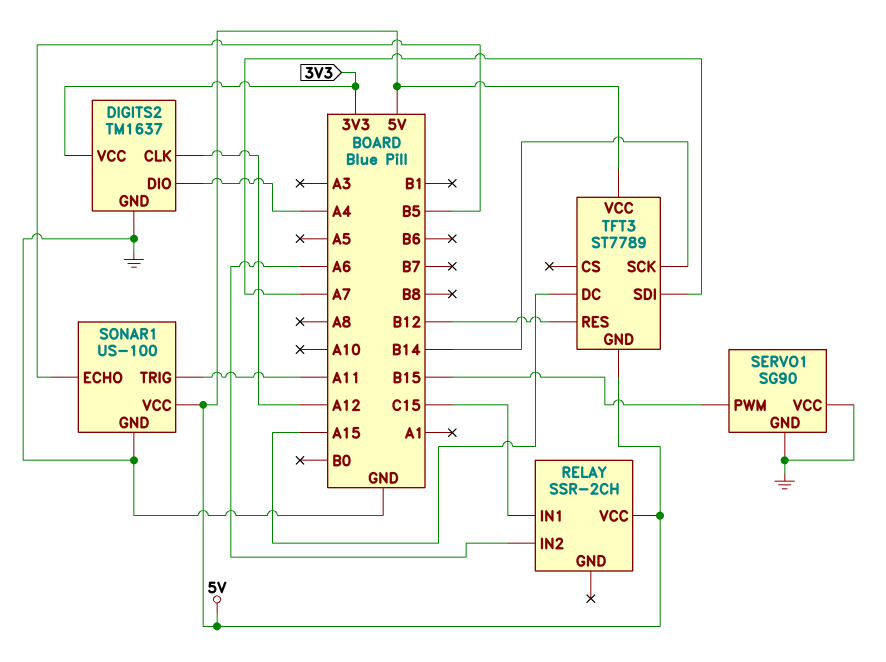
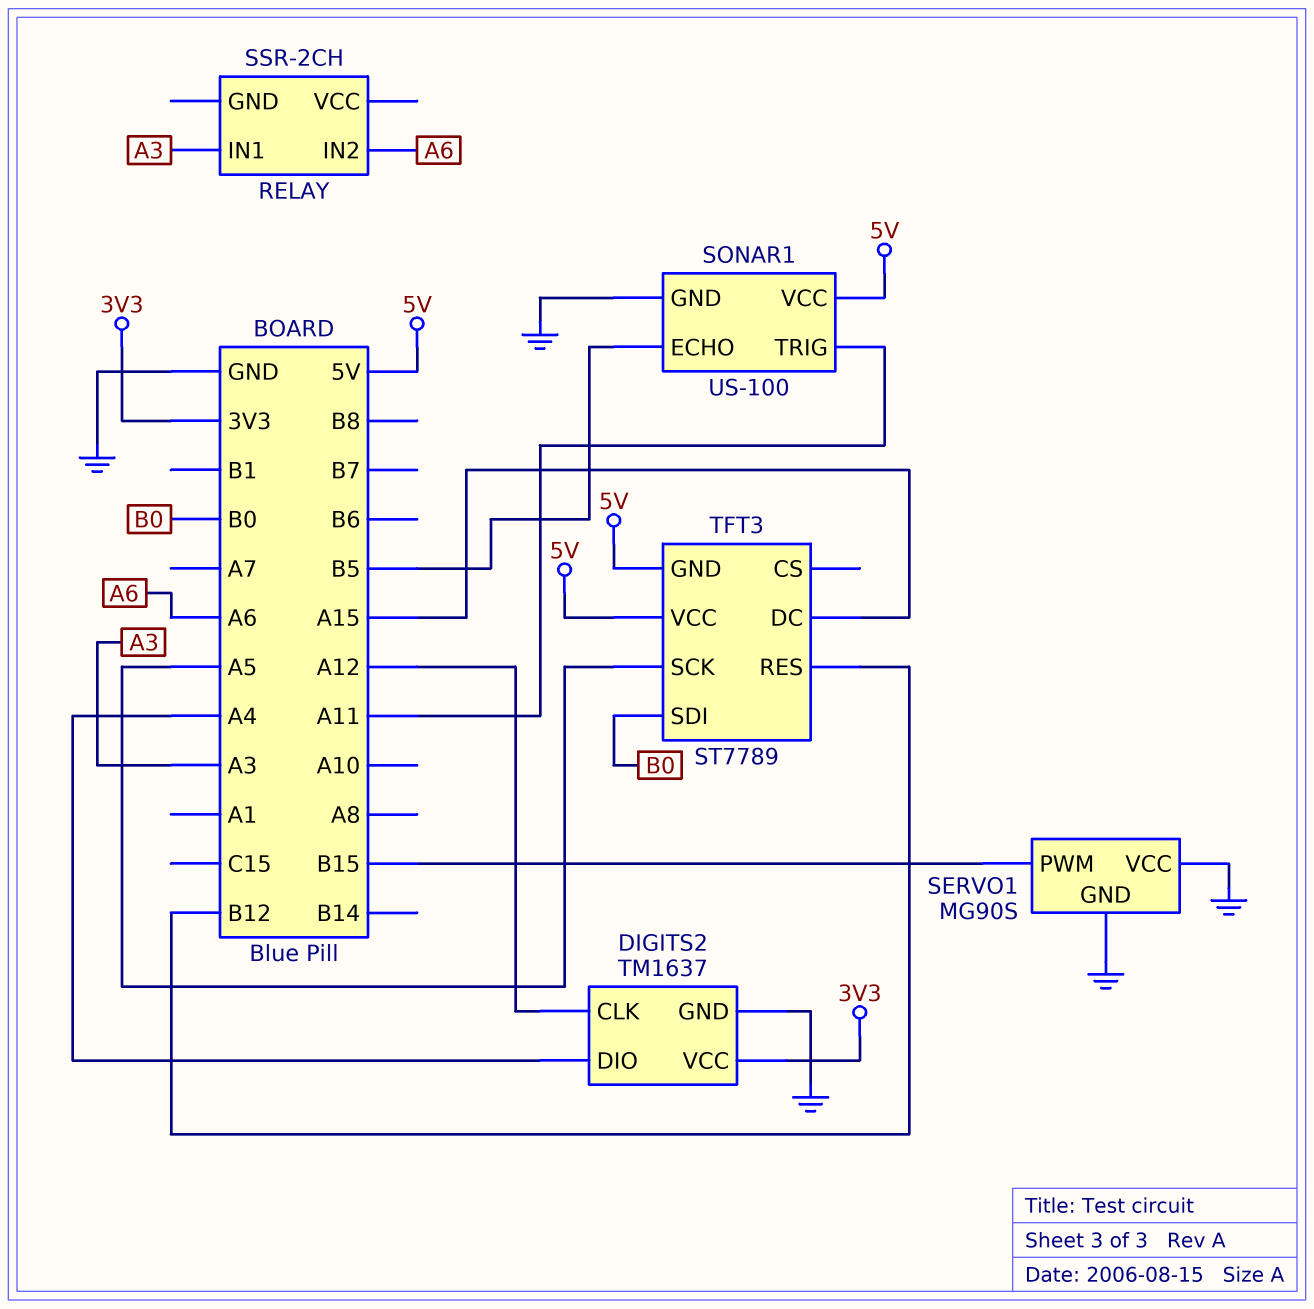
RELAY pin IN1: C15 -> A3
RELAY pin VCC: 5V -> none
SERVO1: SG90 -> MG90S
TFT3 pin SCK: B14 -> A5
TFT3 pin SDI: A7 -> B0

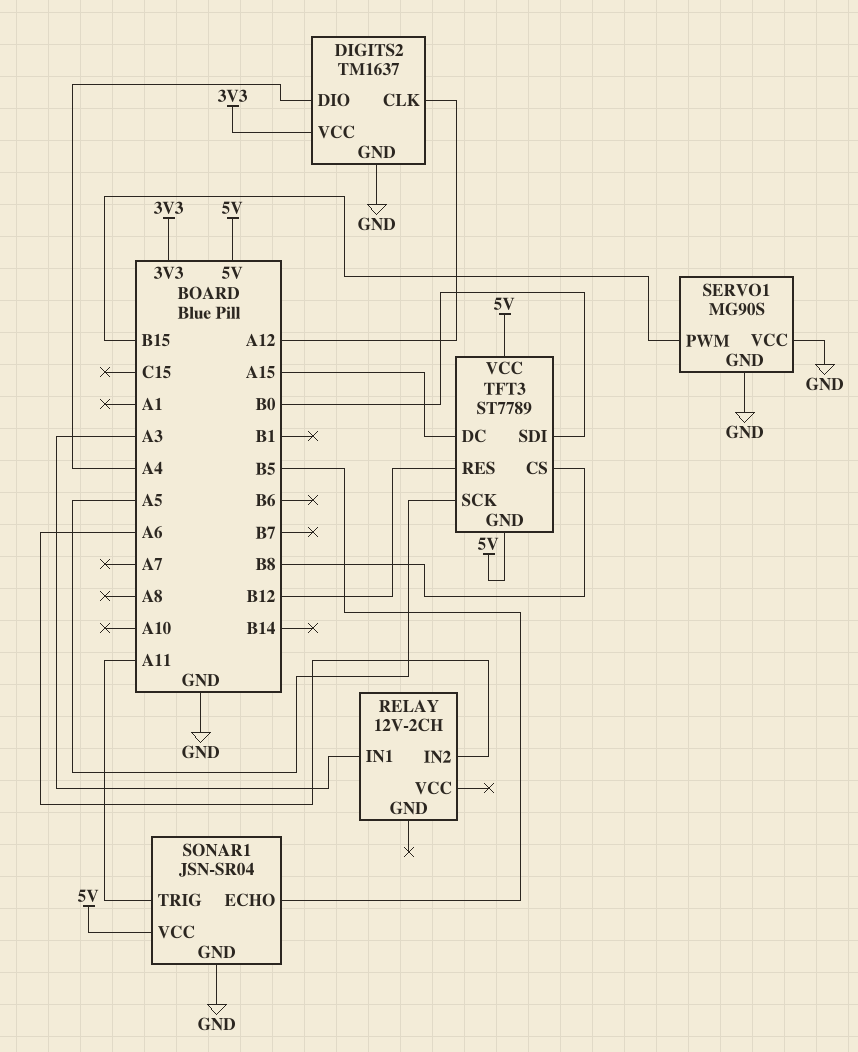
RELAY: SSR-2CH -> 12V-2CH
SONAR1: US-100 -> JSN-SR04
TFT3 pin CS: none -> B8

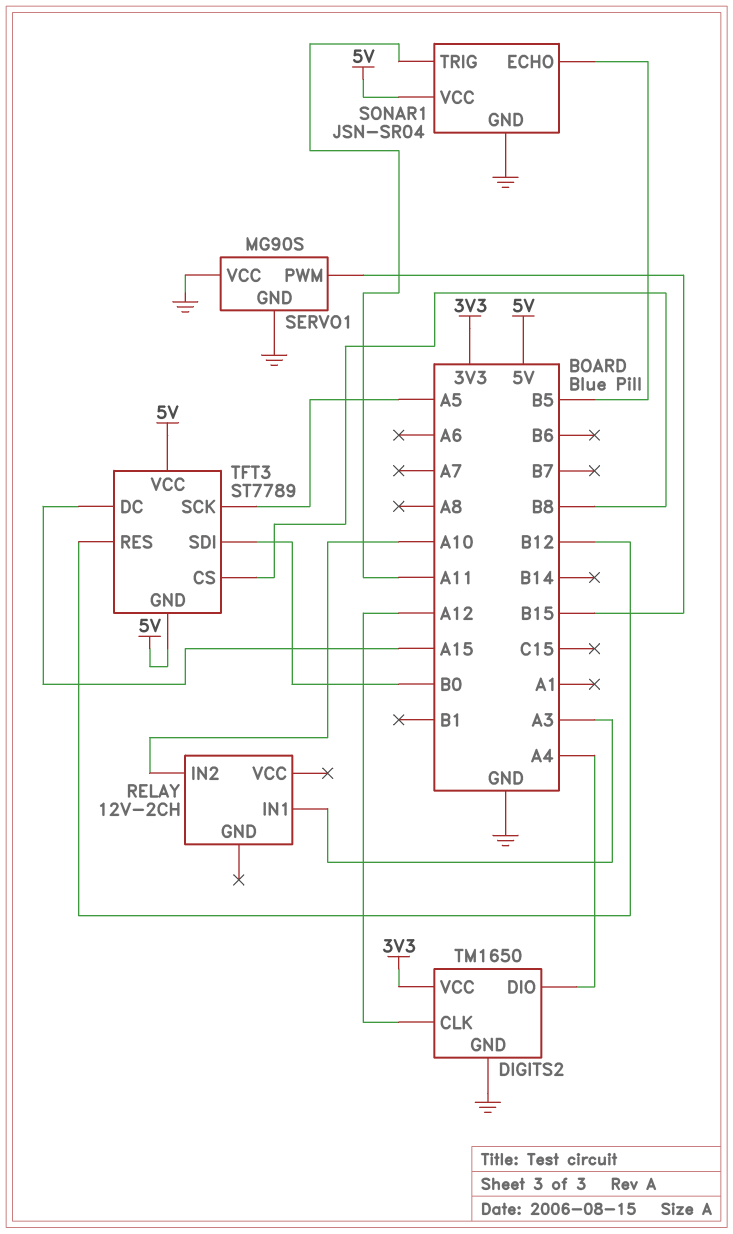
DIGITS2: TM1637 -> TM1650
RELAY pin IN2: A6 -> A10

